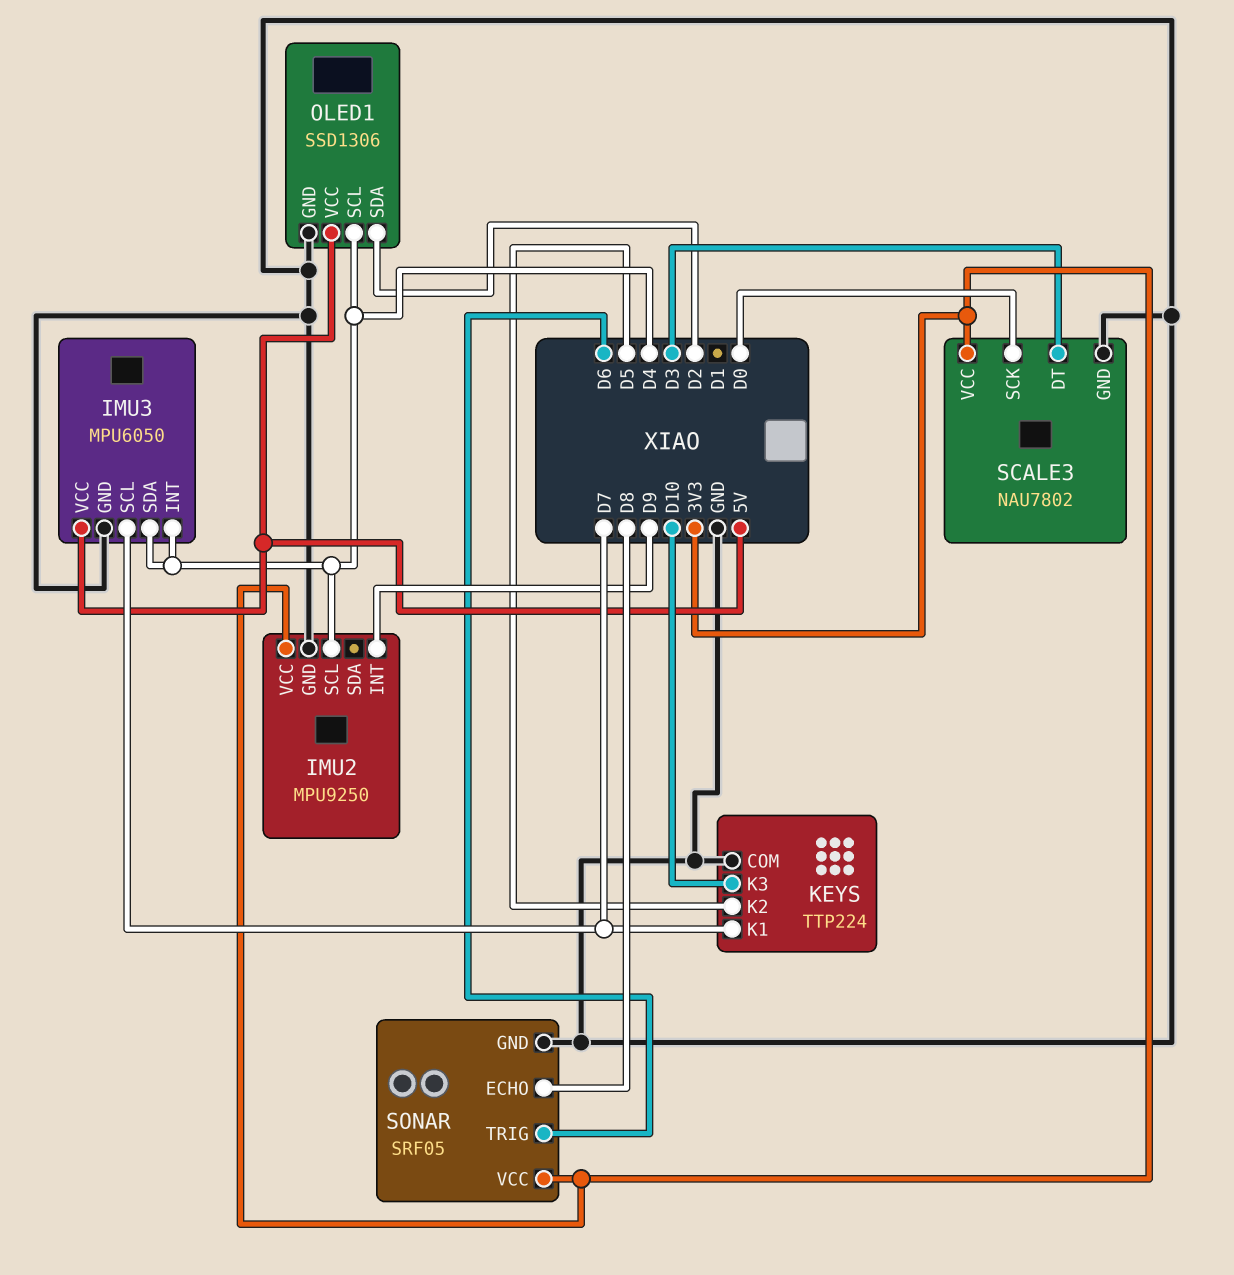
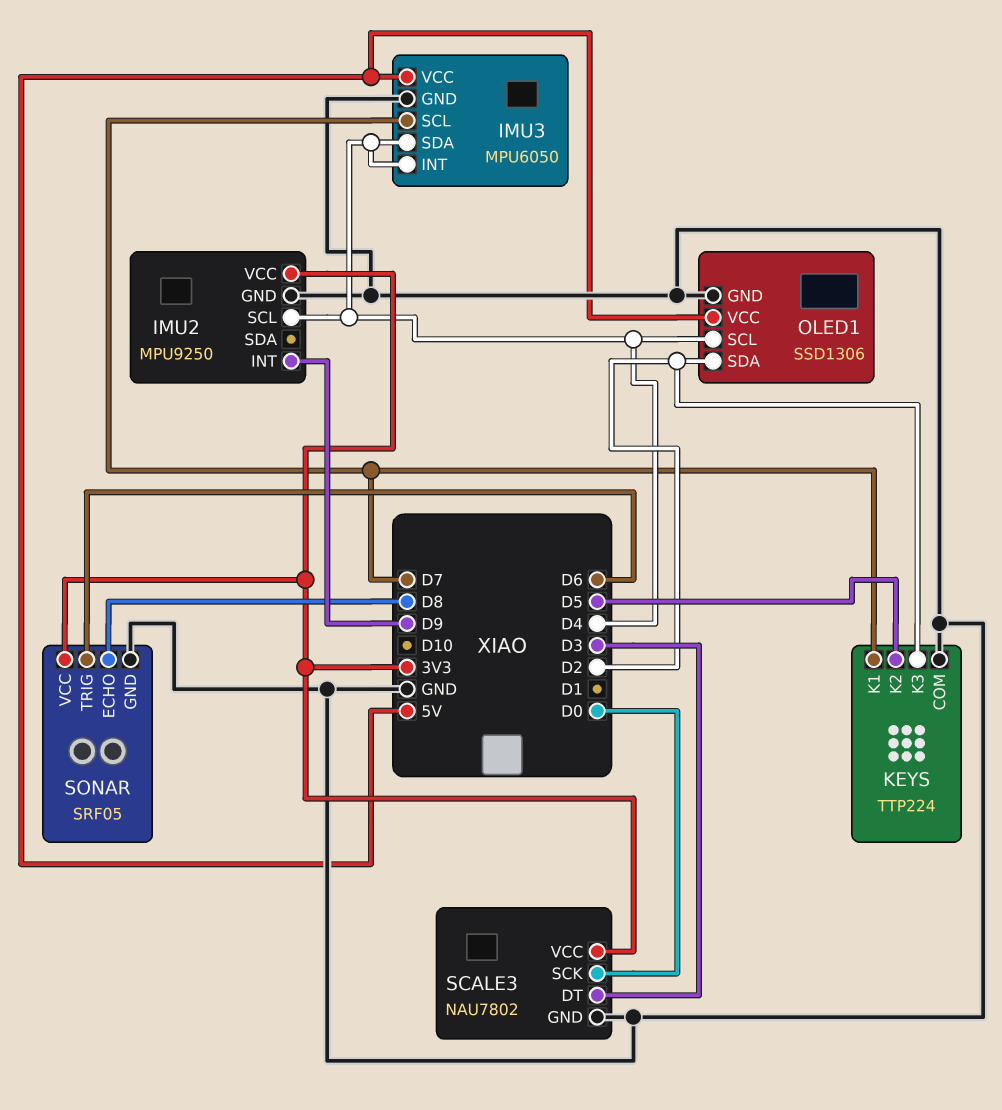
KEYS pin K3: D10 -> D2

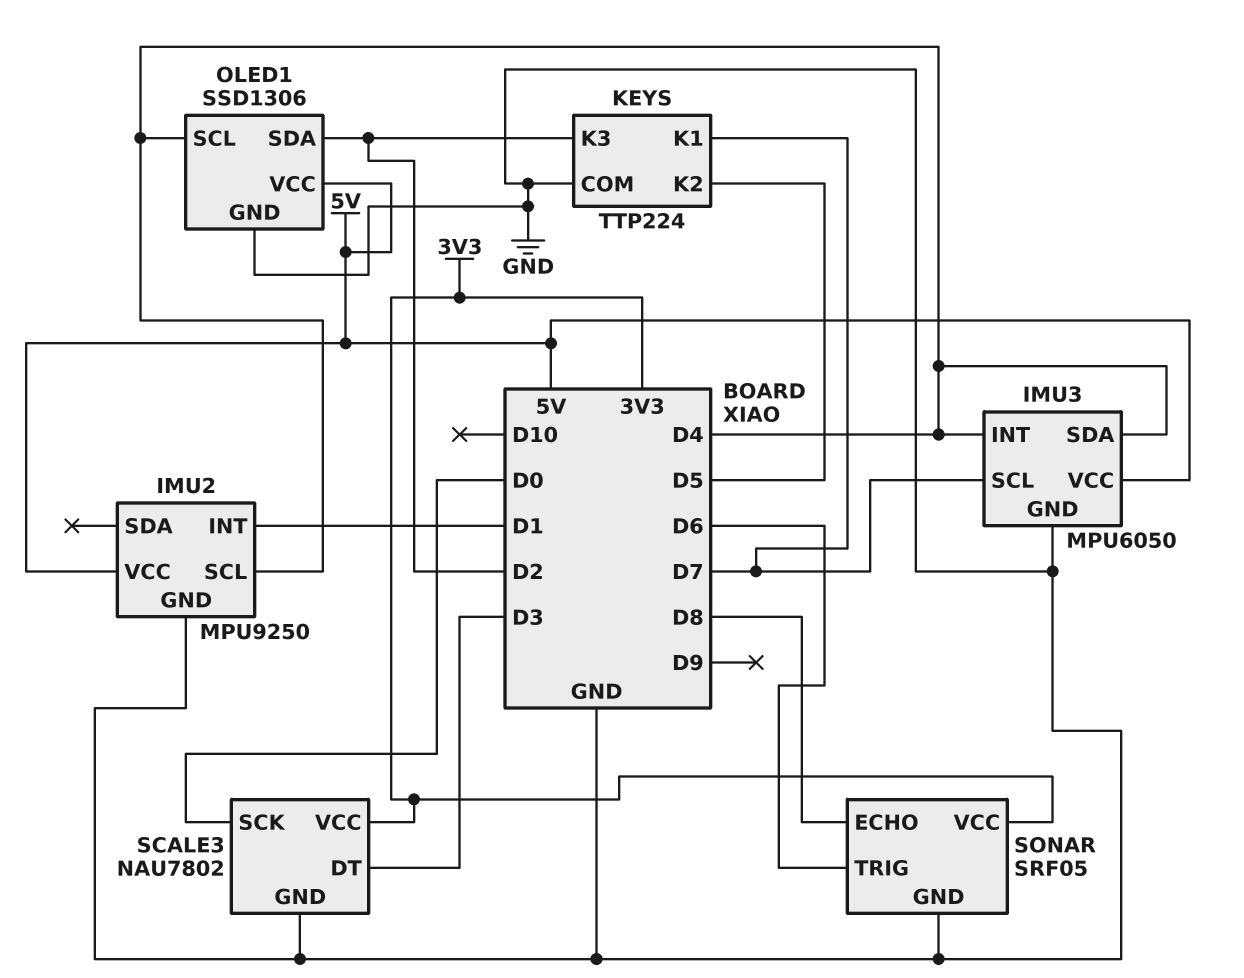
IMU2 pin INT: D9 -> D1
IMU2 pin VCC: 3V3 -> 5V

